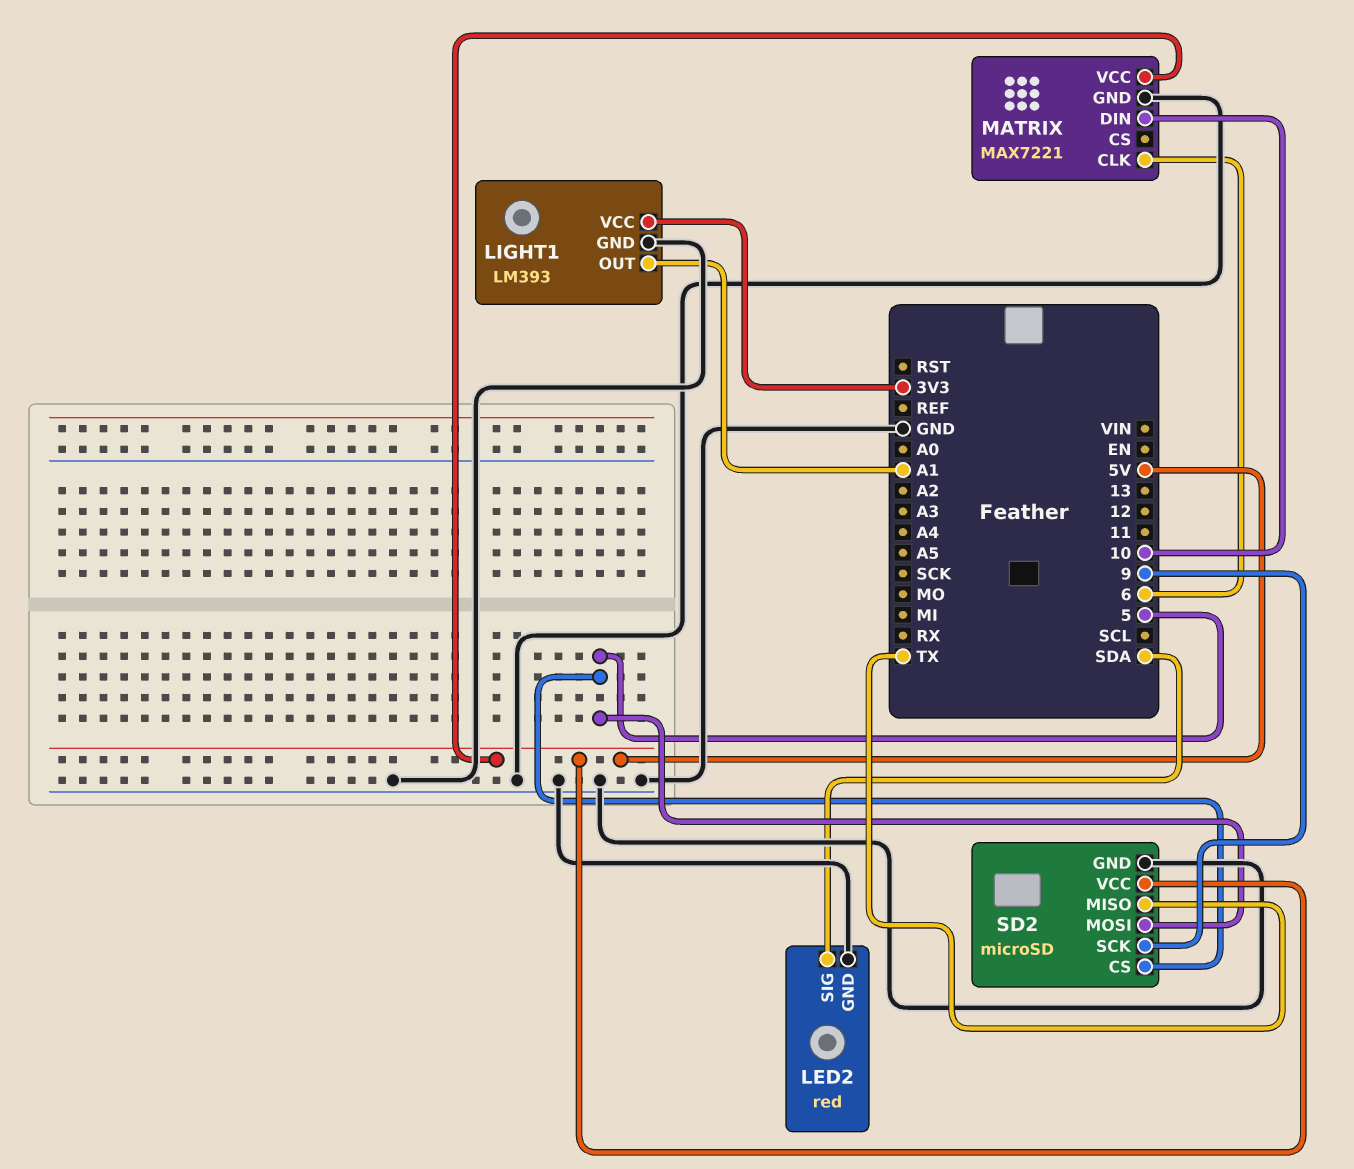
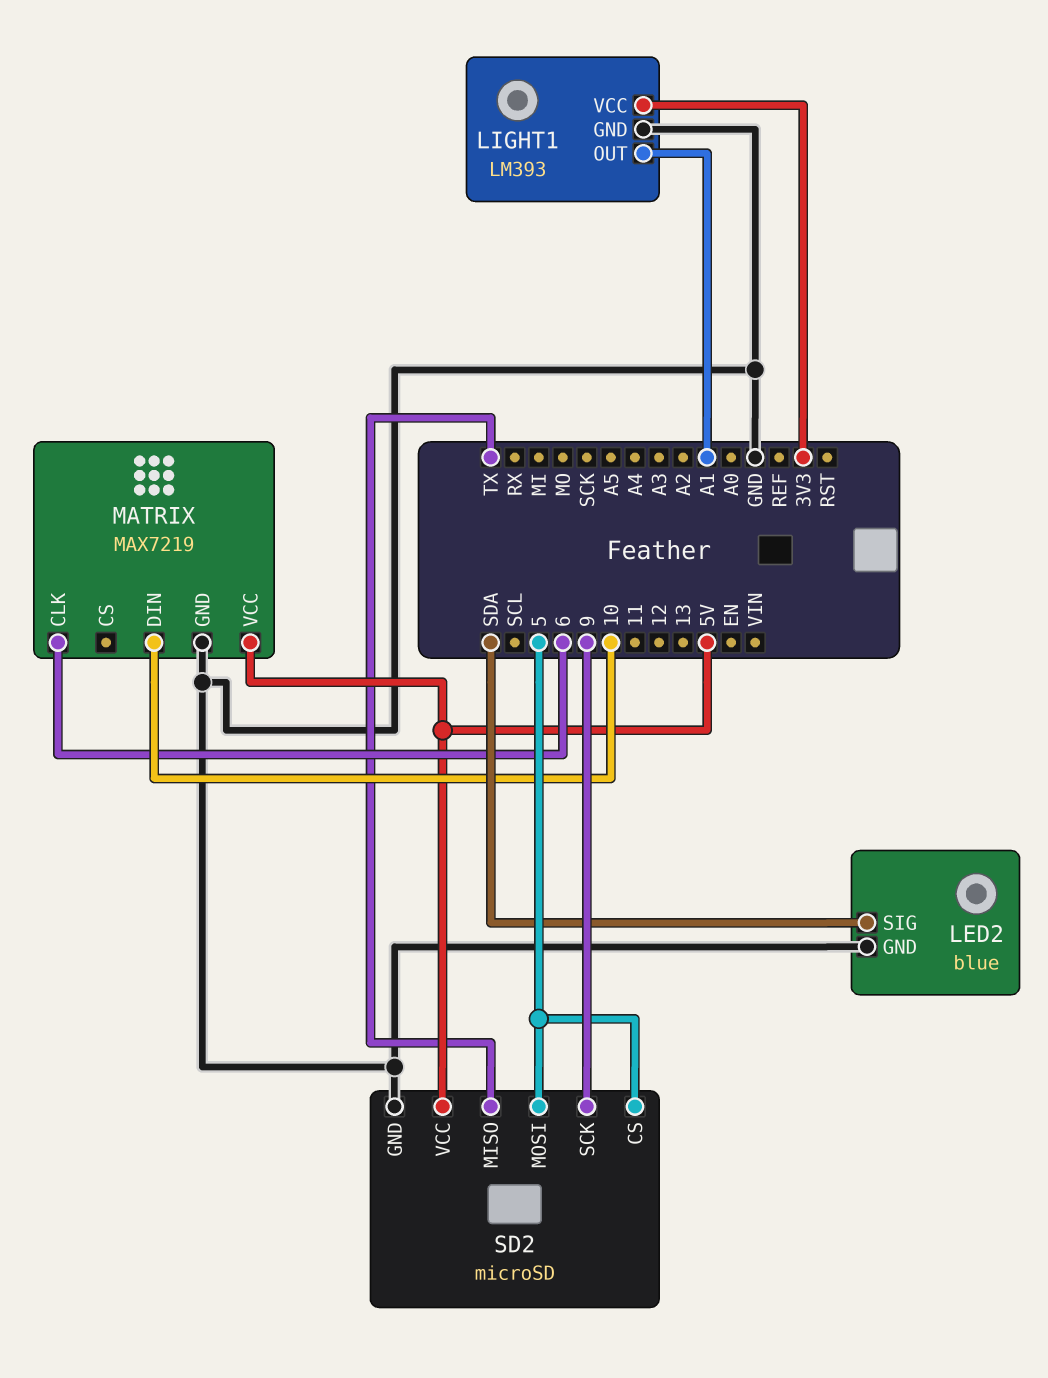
LED2: red -> blue
MATRIX: MAX7221 -> MAX7219

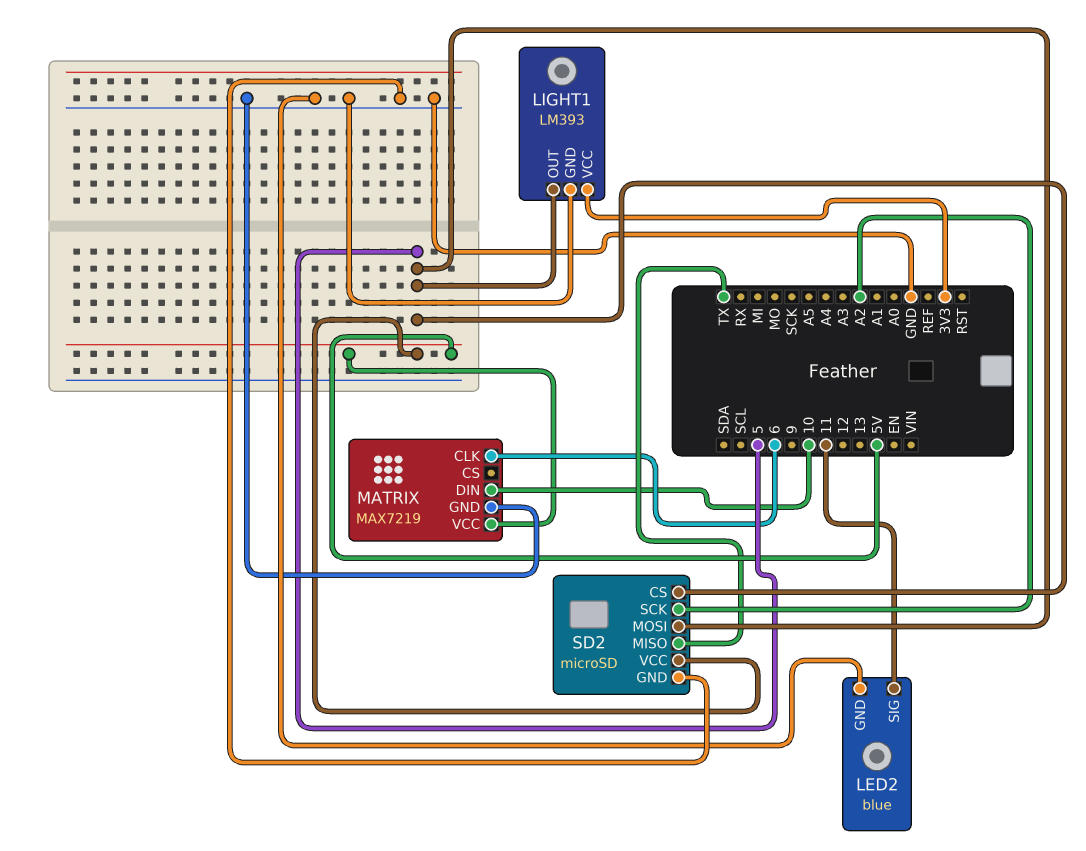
LED2 pin SIG: SDA -> 11
LIGHT1 pin OUT: A1 -> 5
SD2 pin SCK: 9 -> A2

